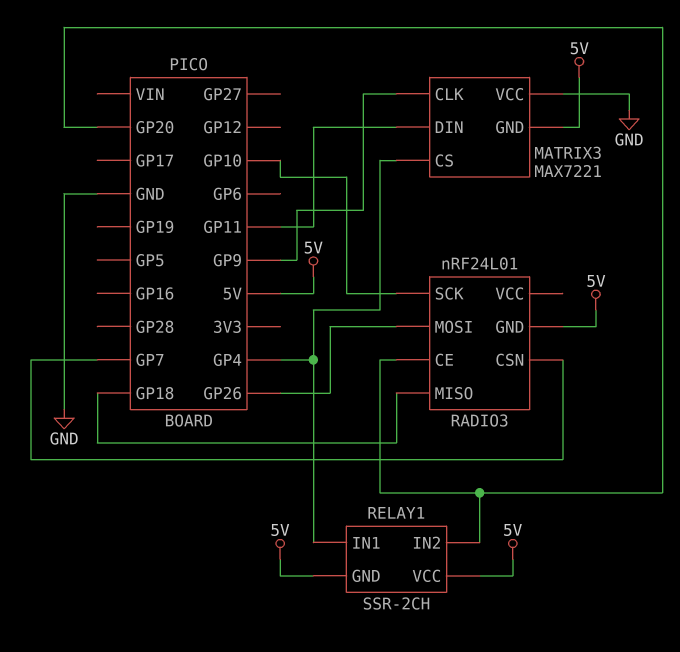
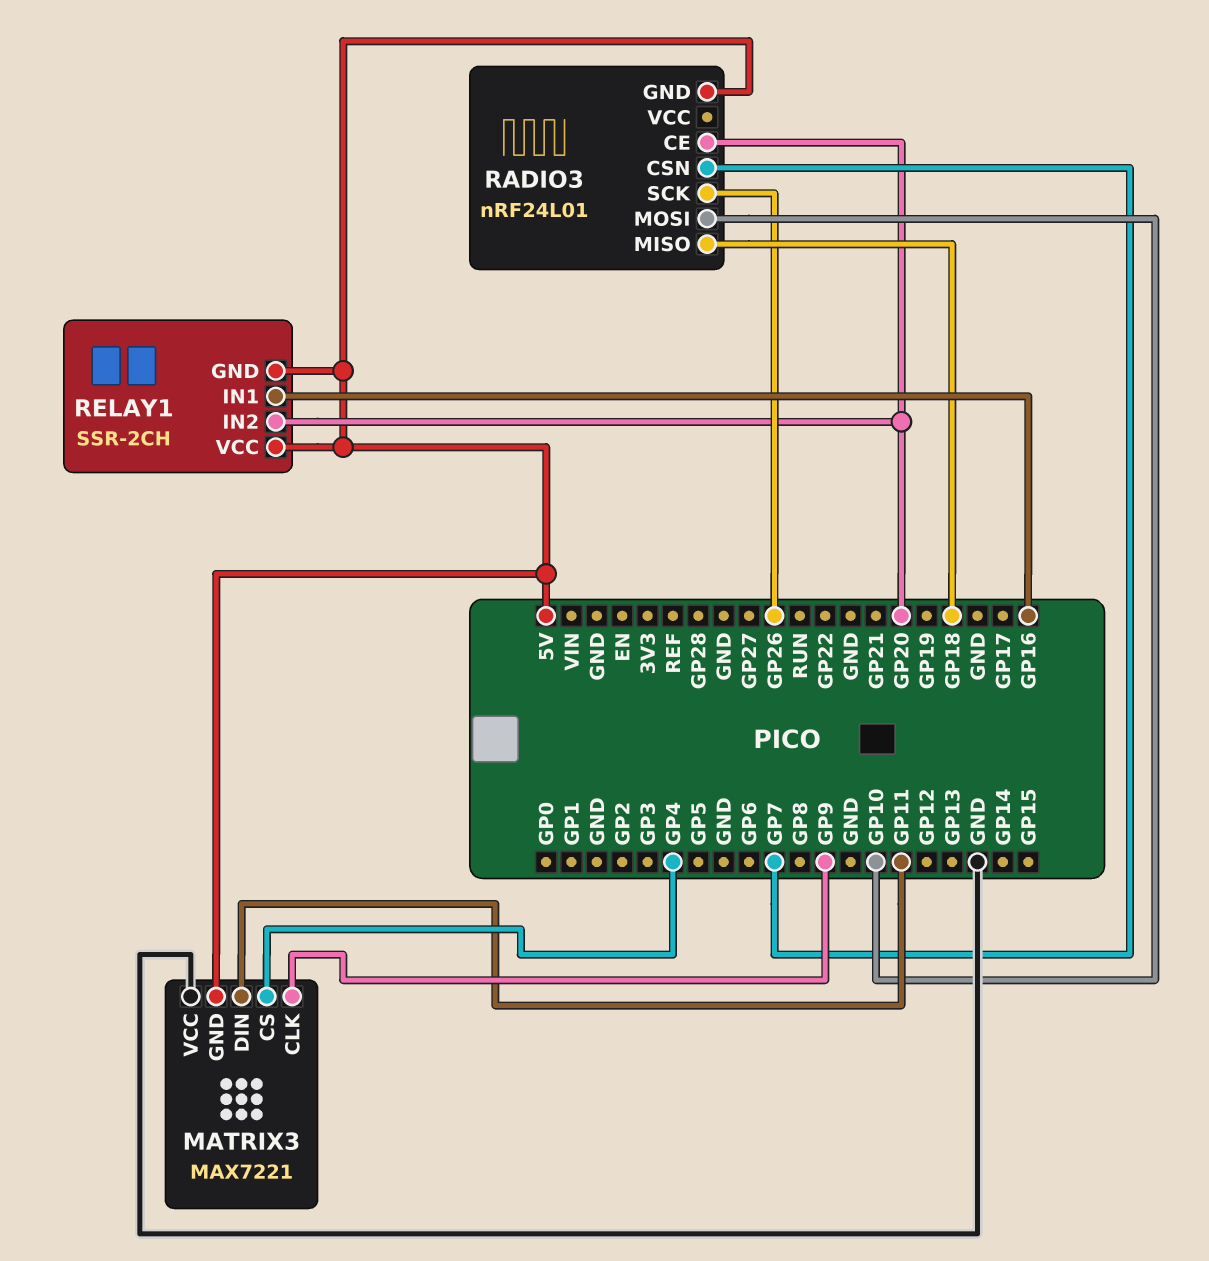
RADIO3 pin MOSI: GP26 -> GP10
RADIO3 pin SCK: GP10 -> GP26
RELAY1 pin IN1: GP4 -> GP16

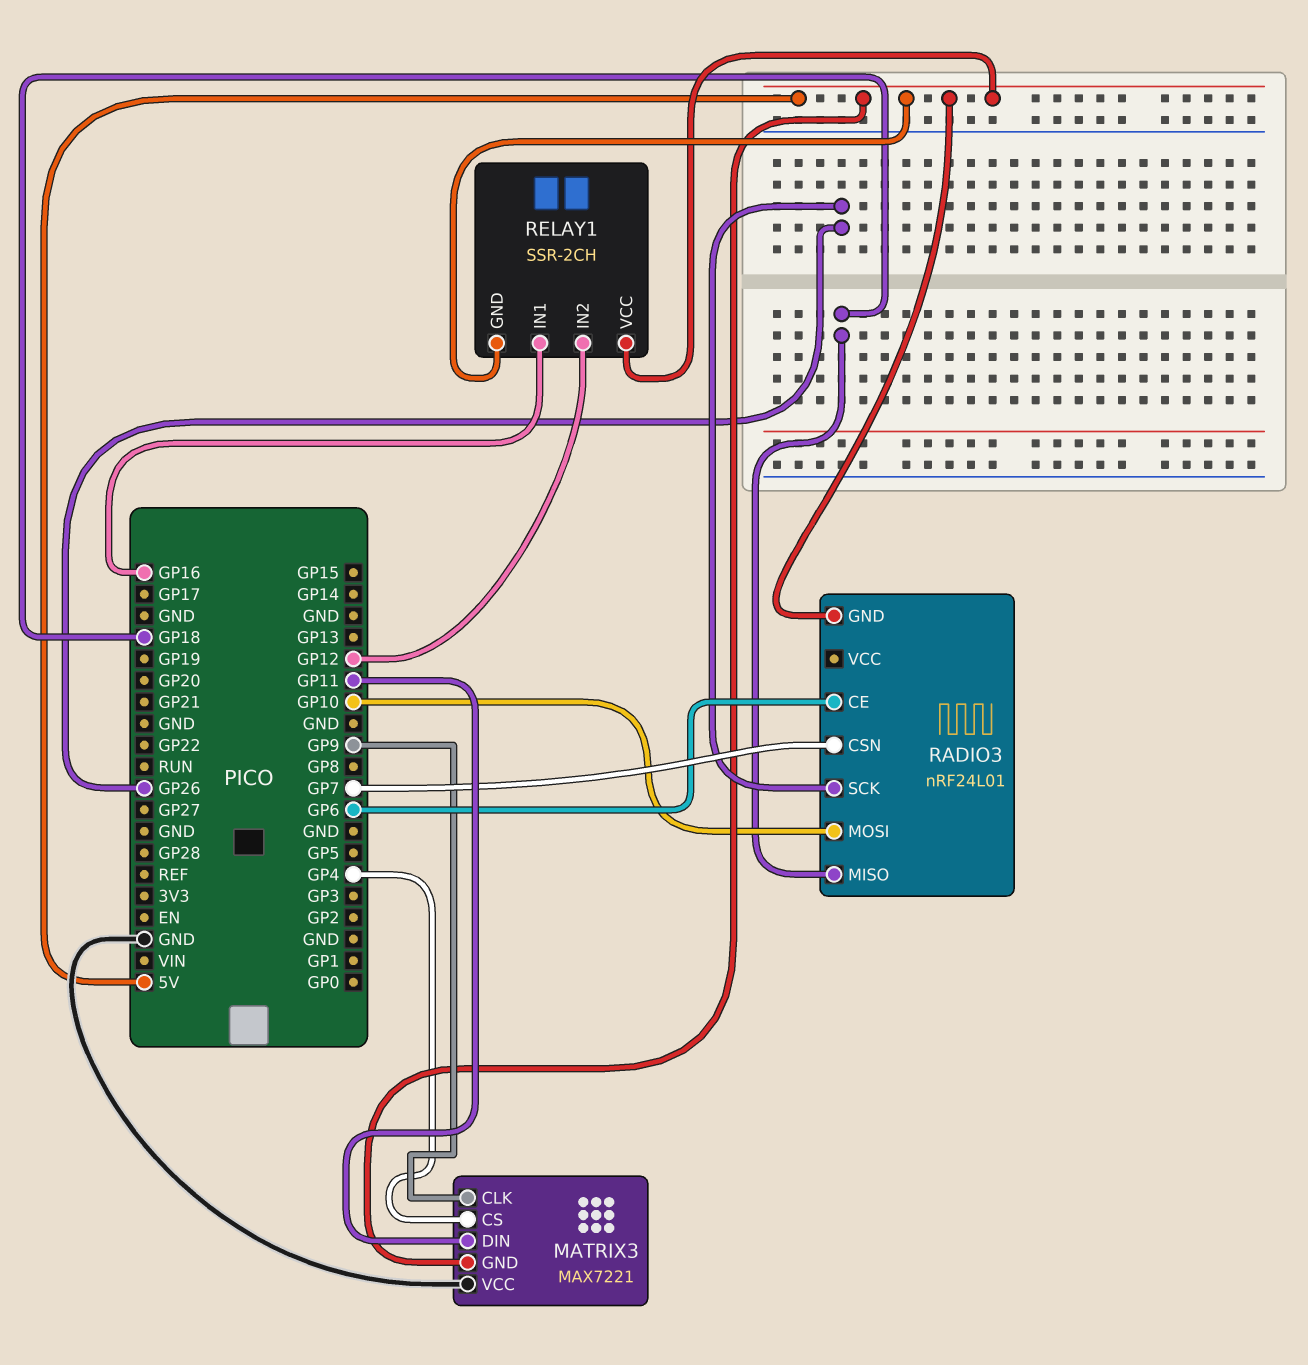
RADIO3 pin CE: GP20 -> GP6
RELAY1 pin IN2: GP20 -> GP12

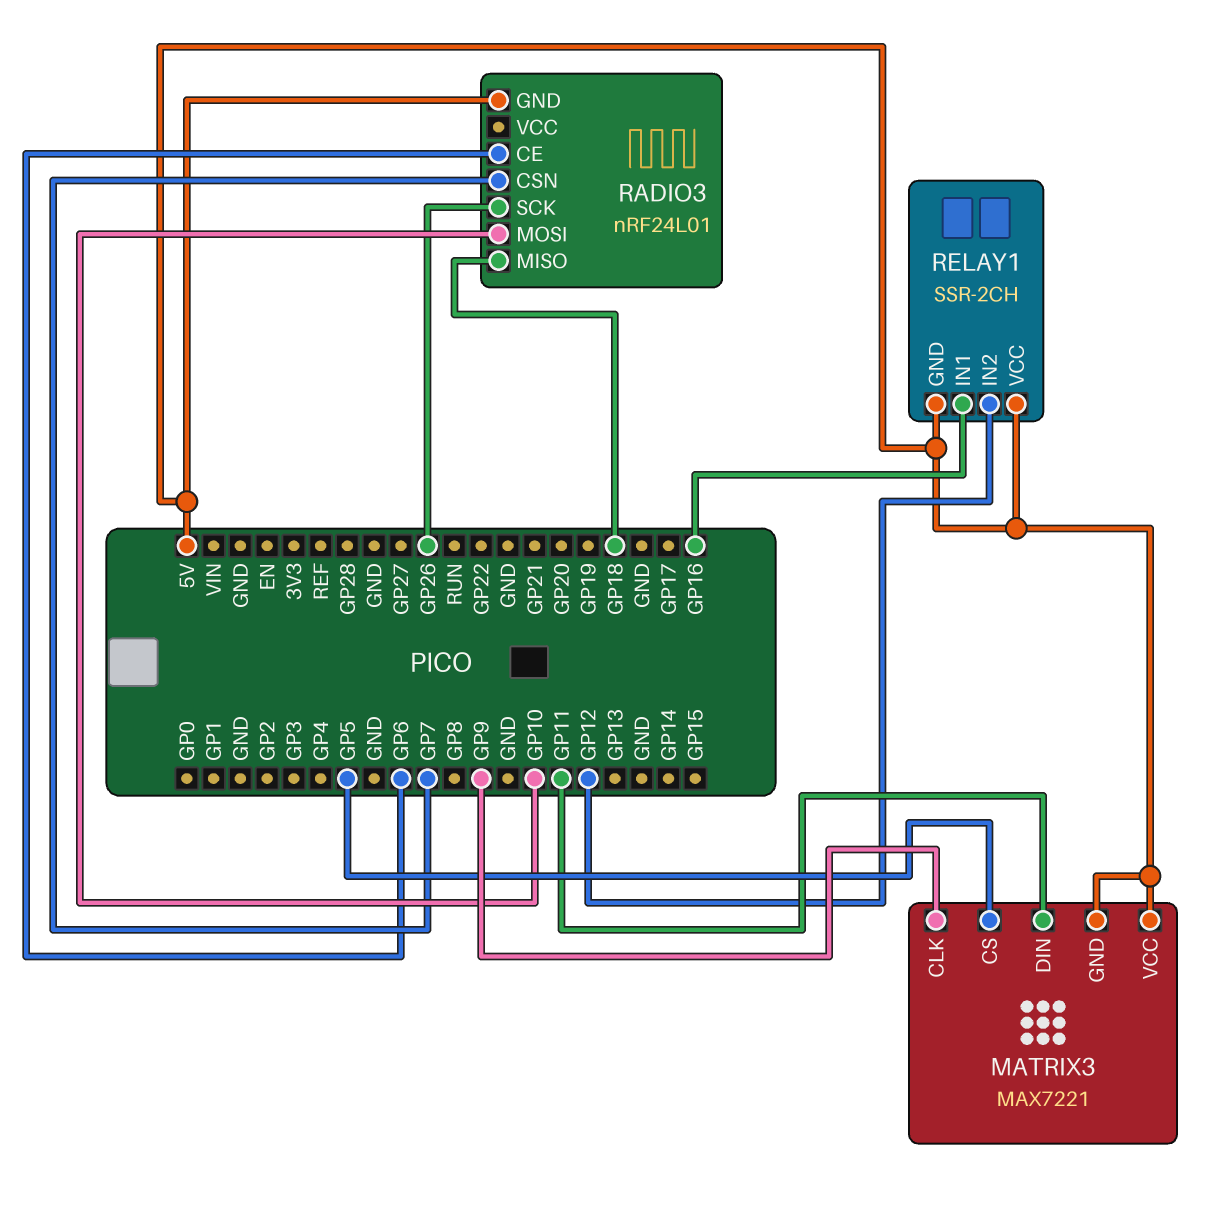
MATRIX3 pin CS: GP4 -> GP5
MATRIX3 pin VCC: GND -> 5V

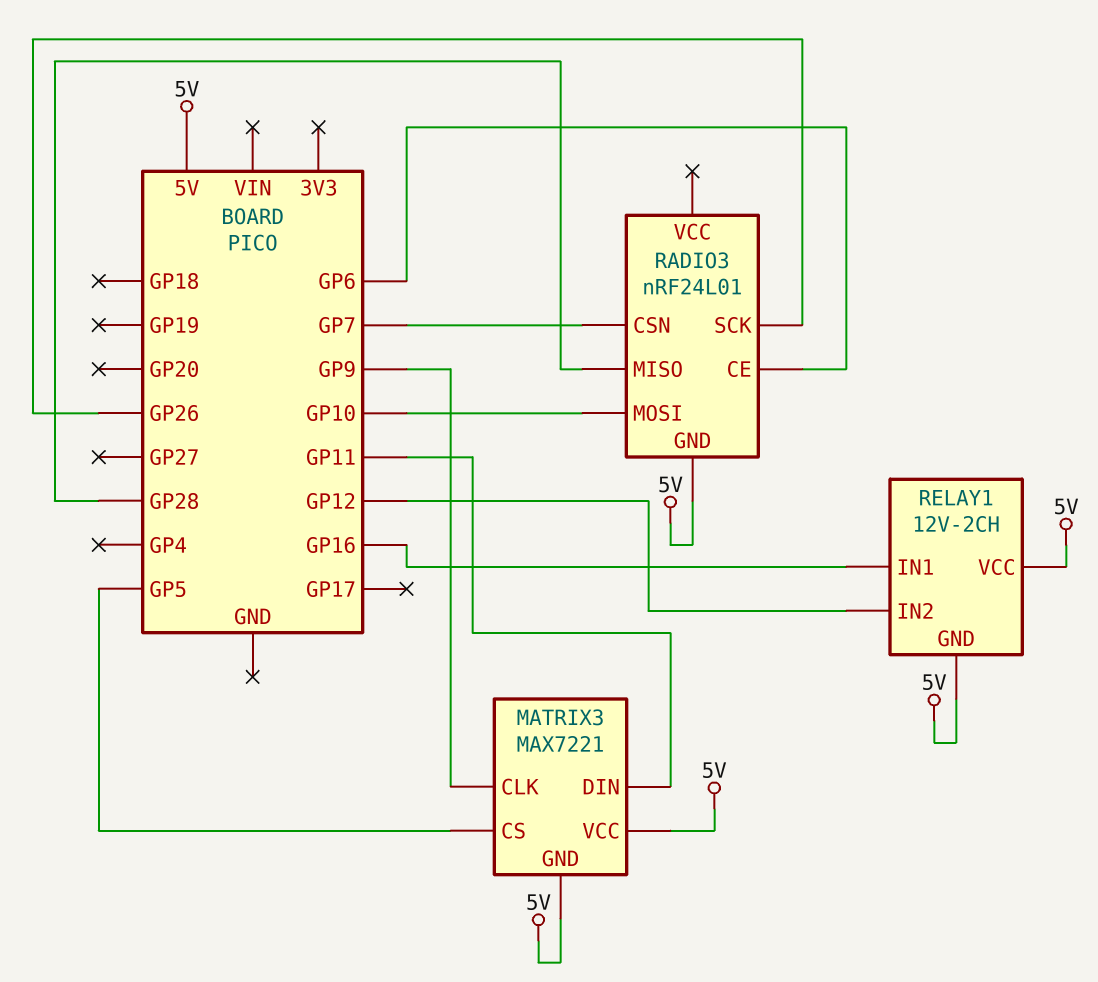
RADIO3 pin MISO: GP18 -> GP28
RELAY1: SSR-2CH -> 12V-2CH

